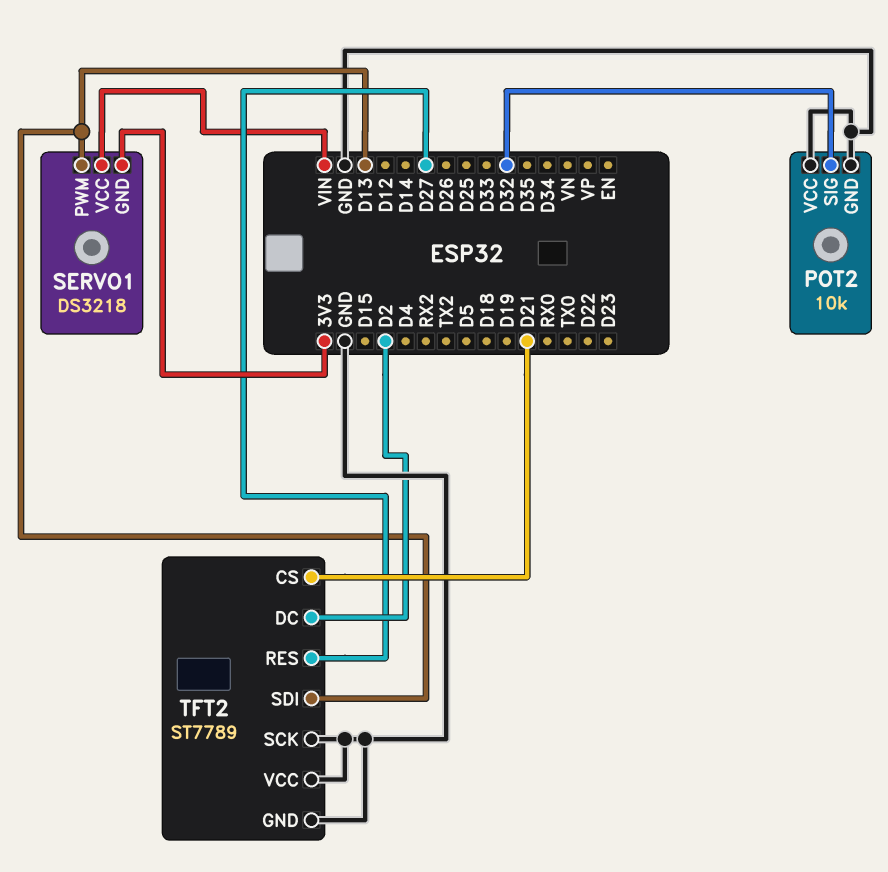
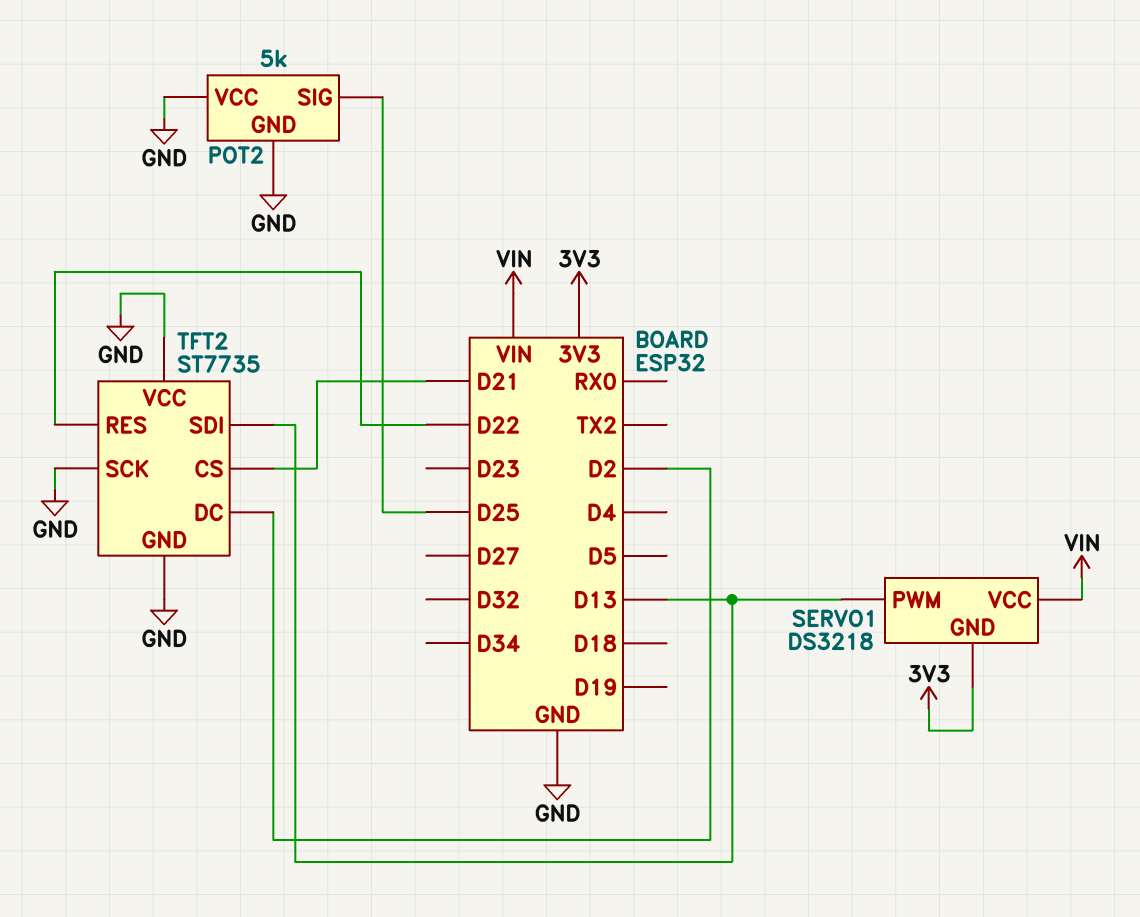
POT2: 10k -> 5k
POT2 pin SIG: D32 -> D25
TFT2: ST7789 -> ST7735
TFT2 pin RES: D27 -> D22

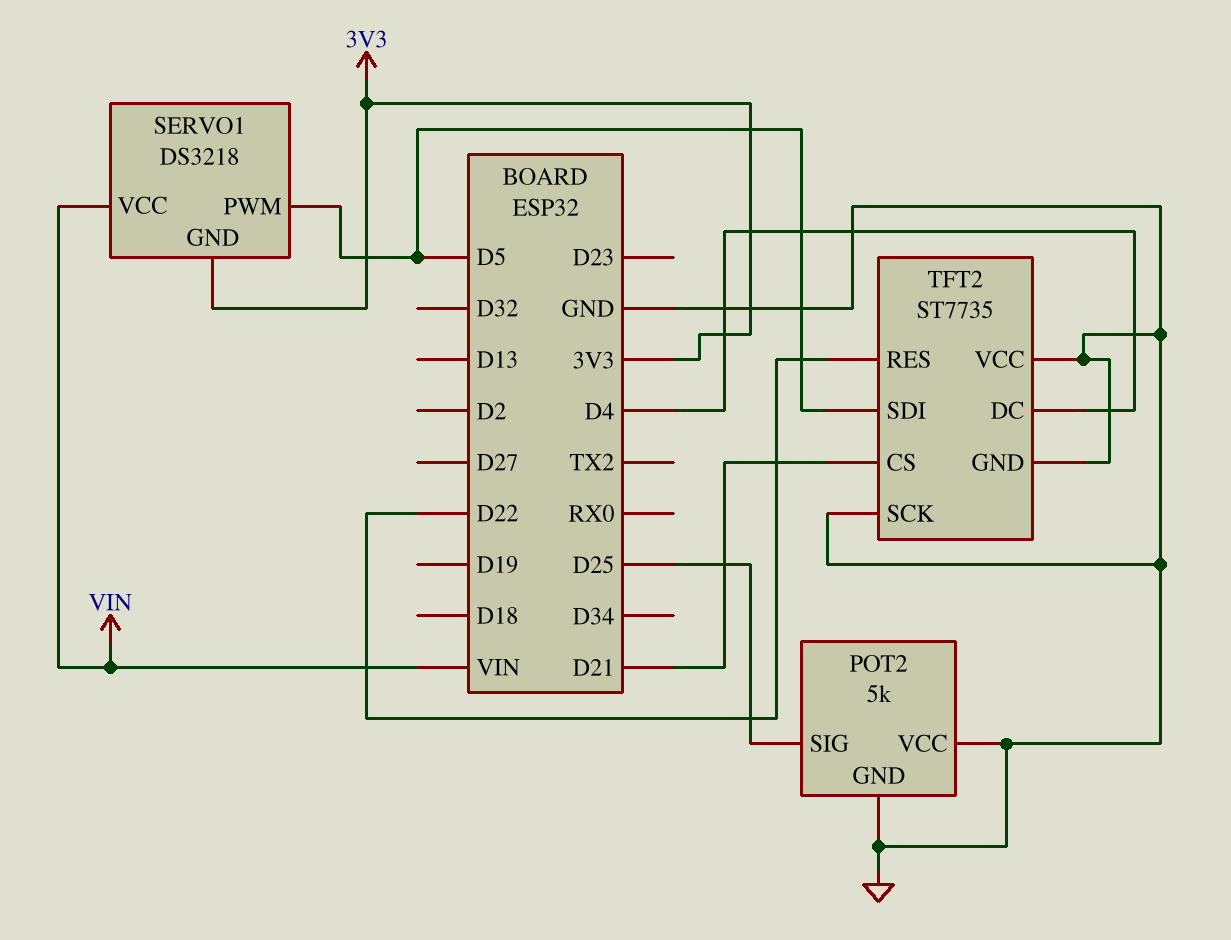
SERVO1 pin PWM: D13 -> D5
TFT2 pin DC: D2 -> D4
TFT2 pin SDI: D13 -> D5

